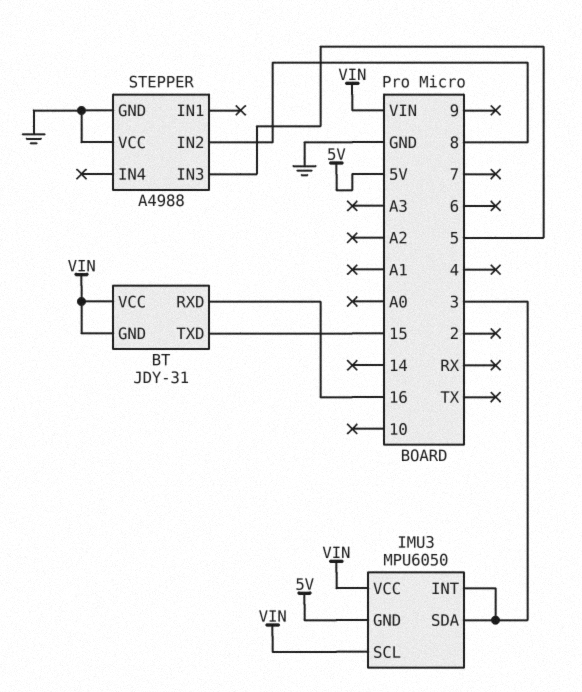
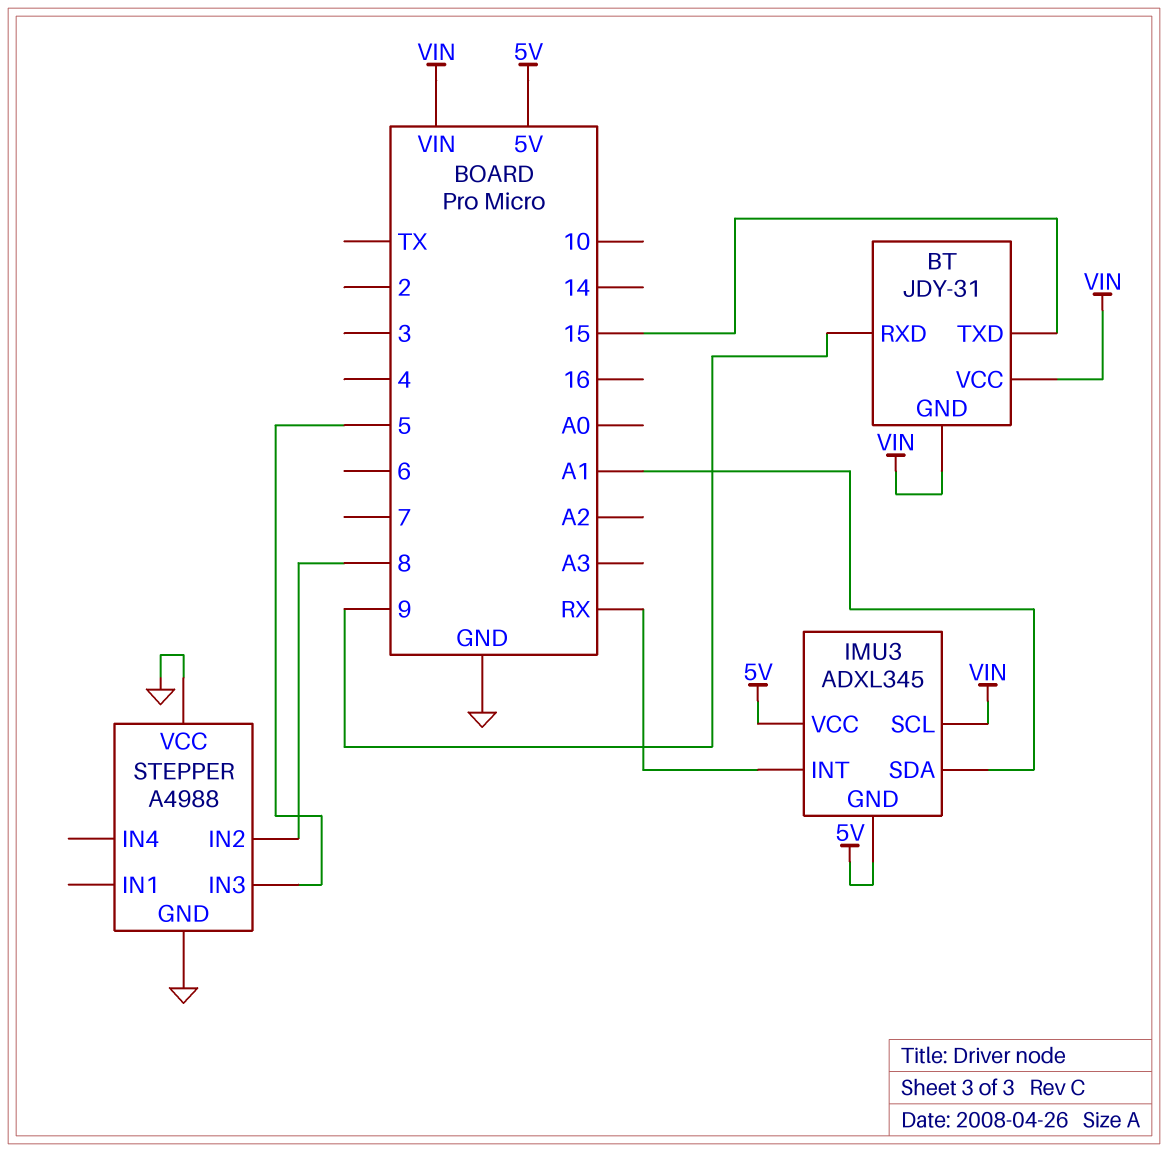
BT pin RXD: 16 -> 9
IMU3: MPU6050 -> ADXL345
IMU3 pin INT: 3 -> RX
IMU3 pin SDA: 3 -> A1
IMU3 pin VCC: VIN -> 5V

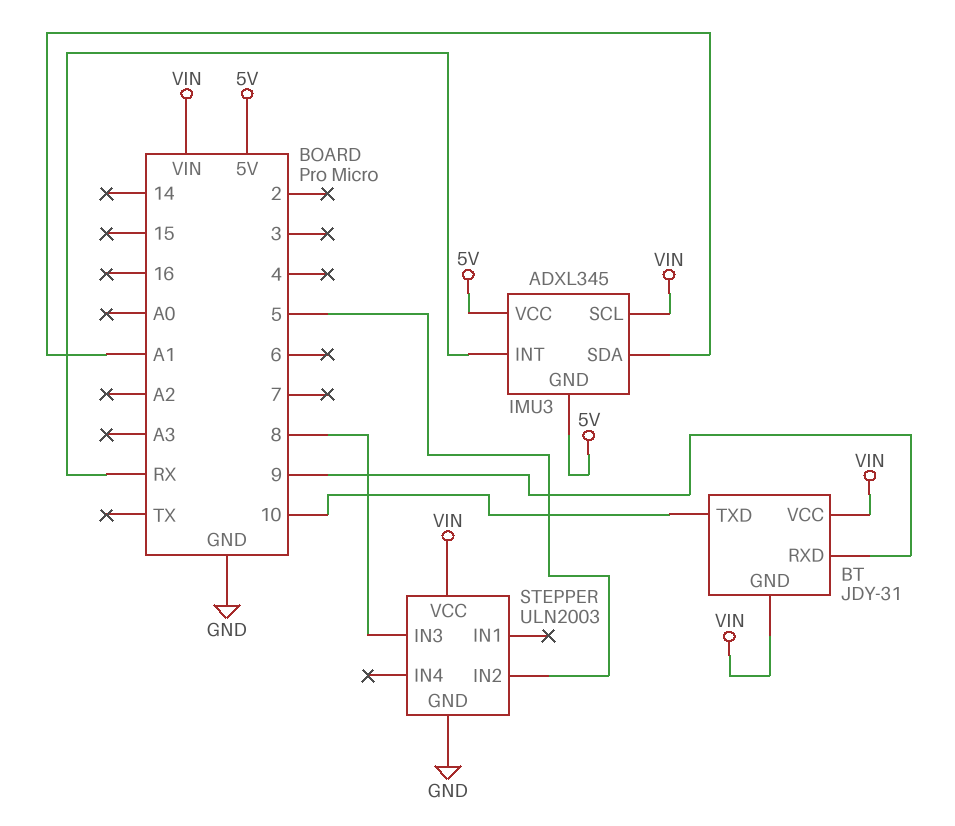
BT pin TXD: 15 -> 10
STEPPER: A4988 -> ULN2003
STEPPER pin IN2: 8 -> 5
STEPPER pin IN3: 5 -> 8
STEPPER pin VCC: GND -> VIN

